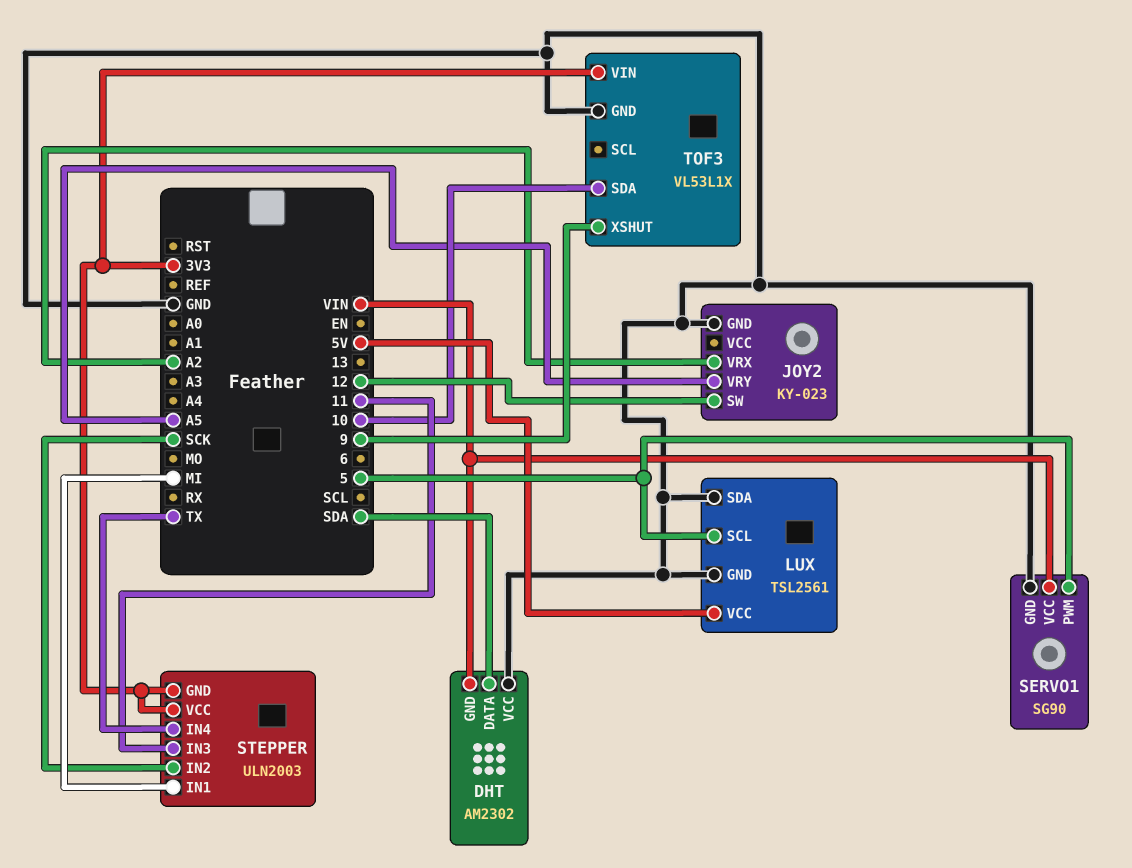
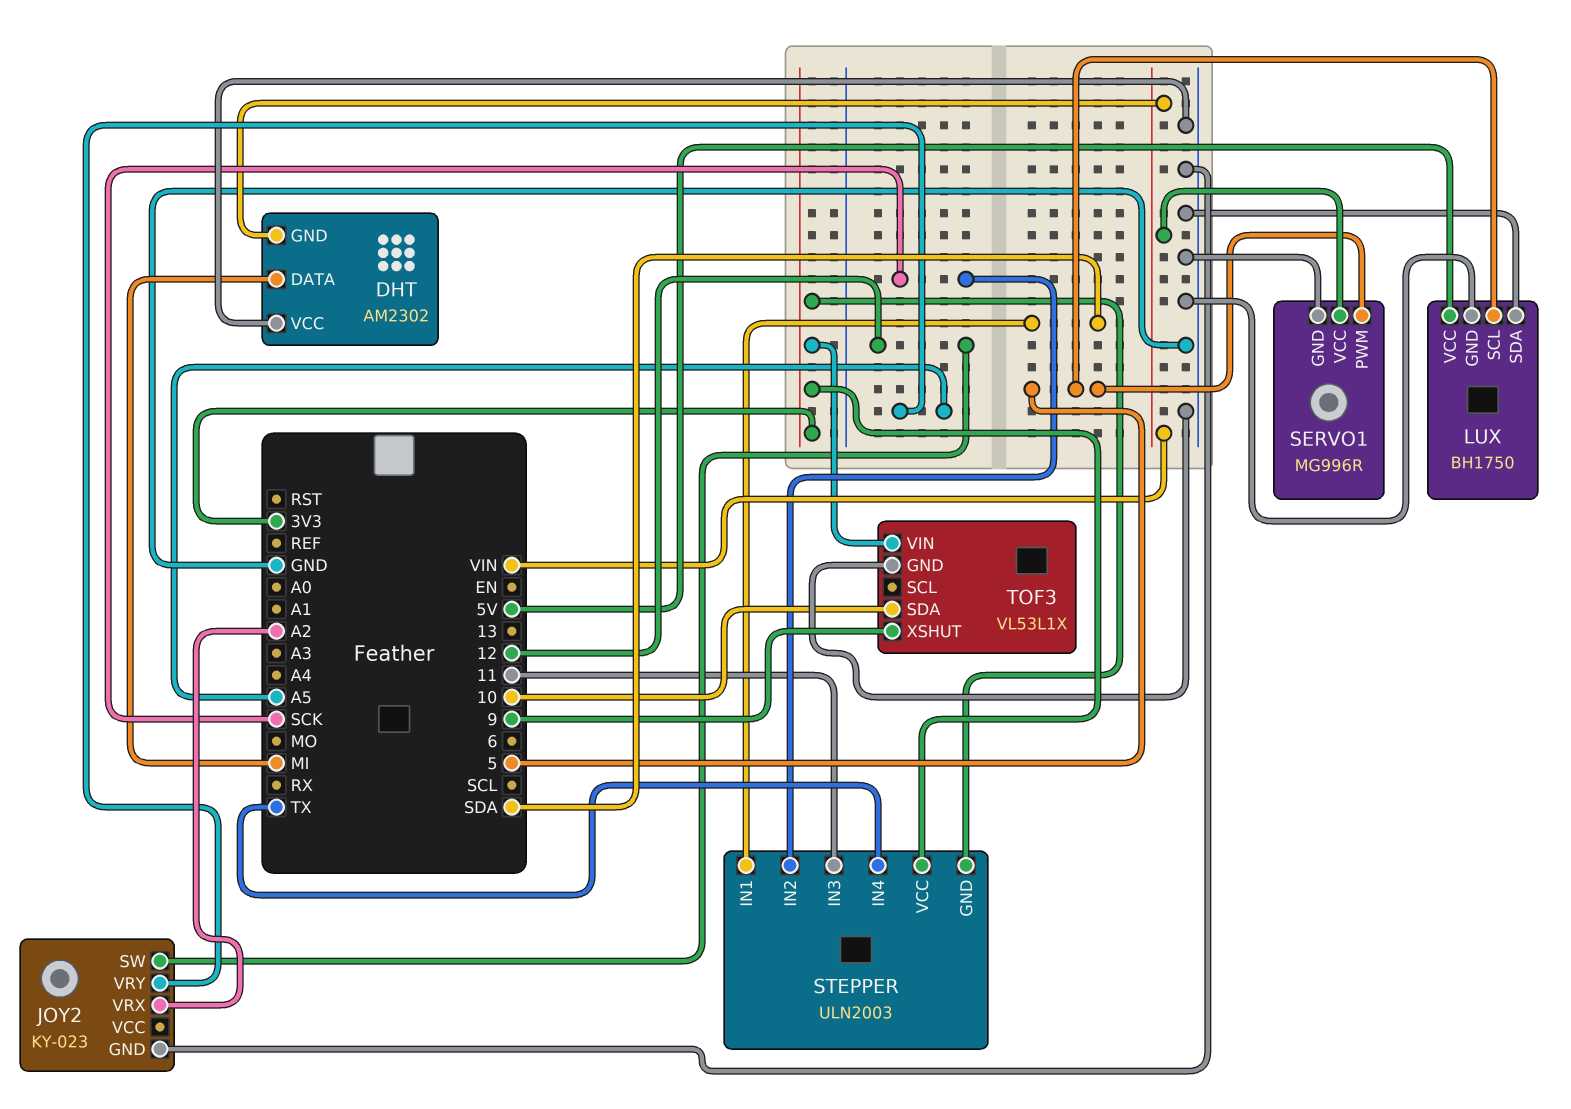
DHT pin DATA: SDA -> MI
LUX: TSL2561 -> BH1750
SERVO1: SG90 -> MG996R
STEPPER pin IN1: MI -> SDA

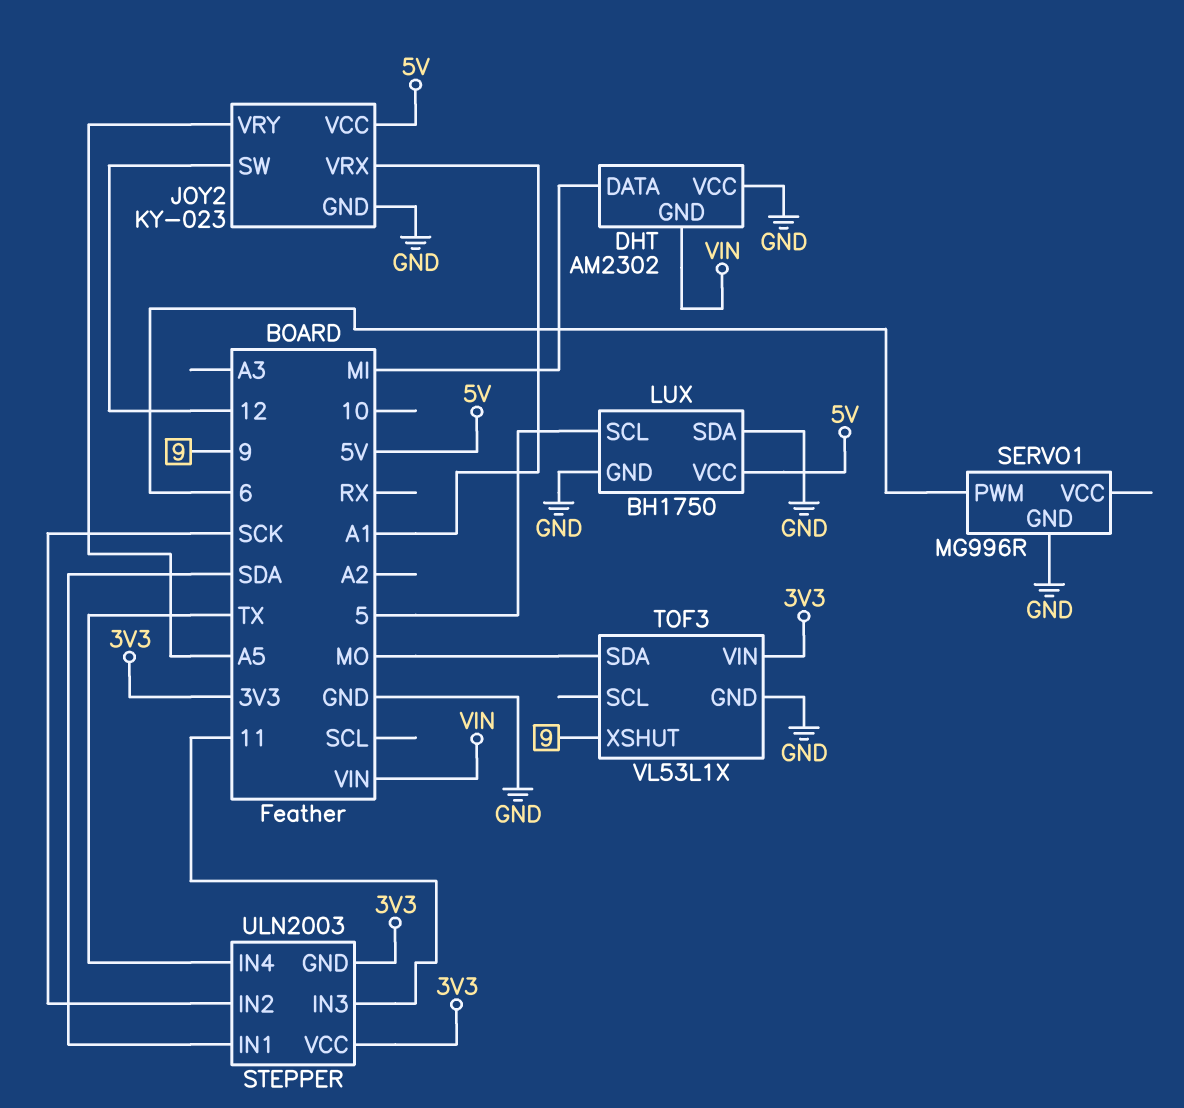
JOY2 pin VCC: none -> 5V
JOY2 pin VRX: A2 -> A1
SERVO1 pin PWM: 5 -> 6
SERVO1 pin VCC: VIN -> none
TOF3 pin SDA: 10 -> MO

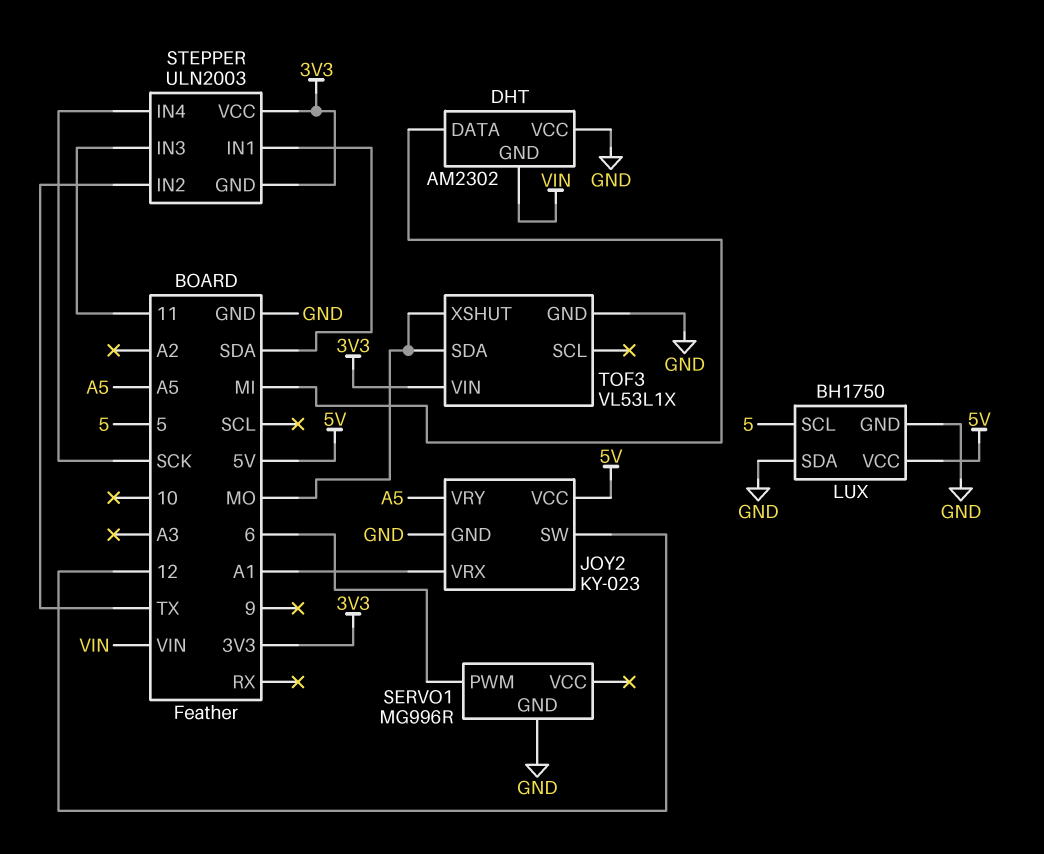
STEPPER pin IN2: SCK -> TX
STEPPER pin IN4: TX -> SCK
TOF3 pin XSHUT: 9 -> MO

